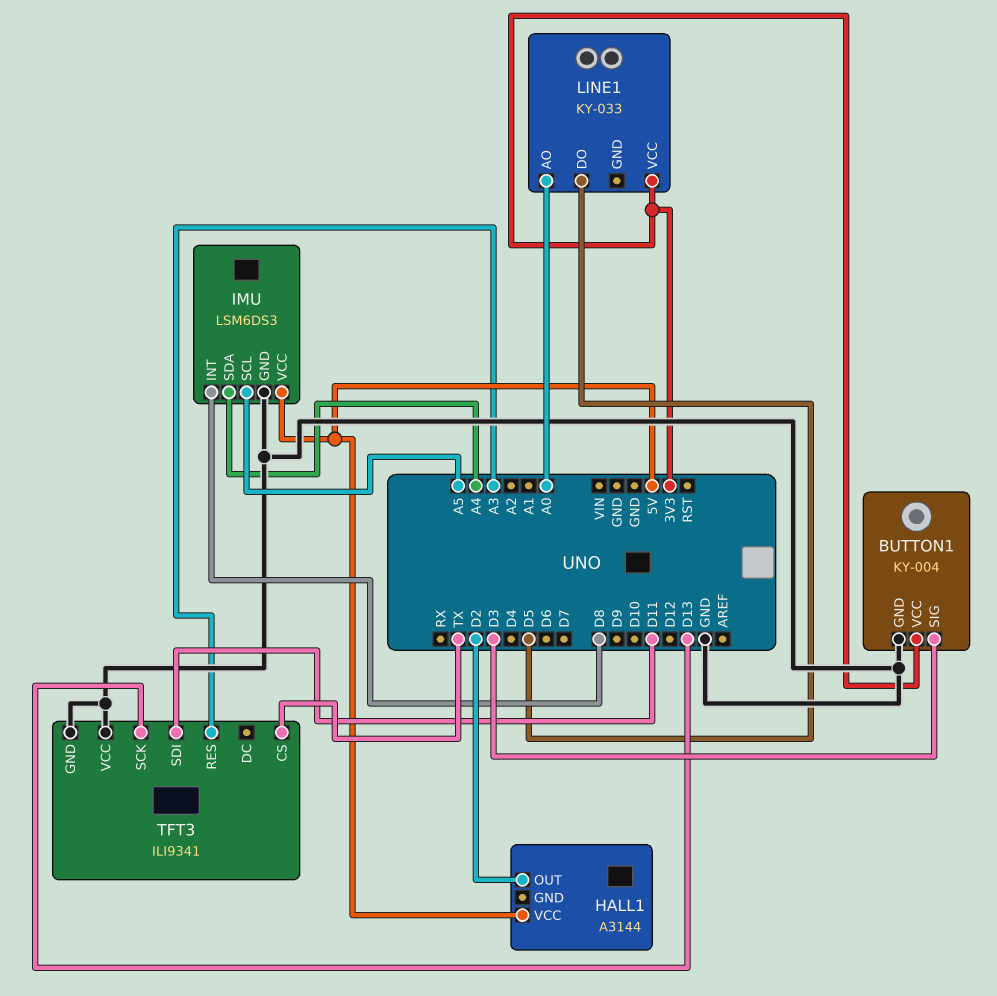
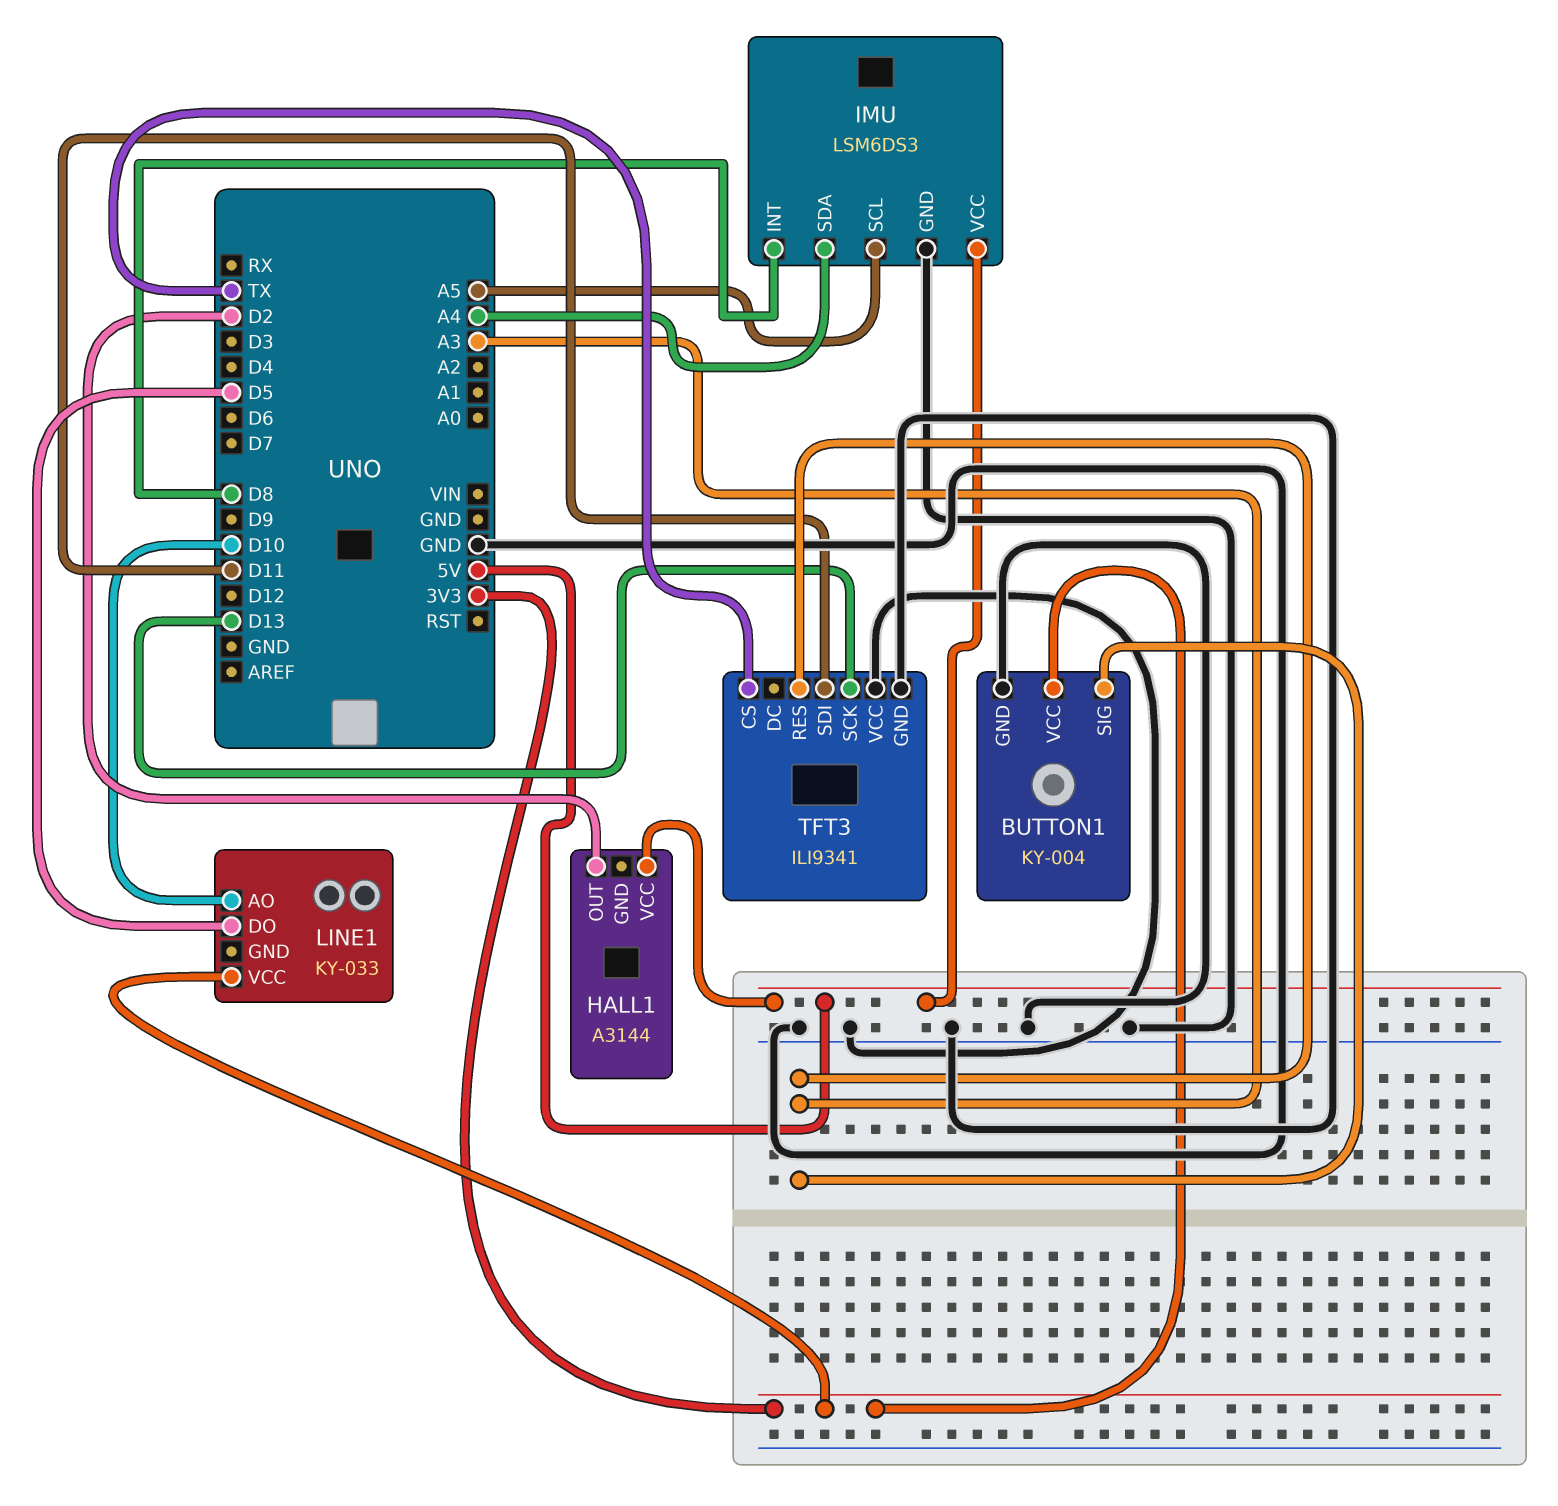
BUTTON1 pin SIG: D3 -> A3
LINE1 pin AO: A0 -> D10

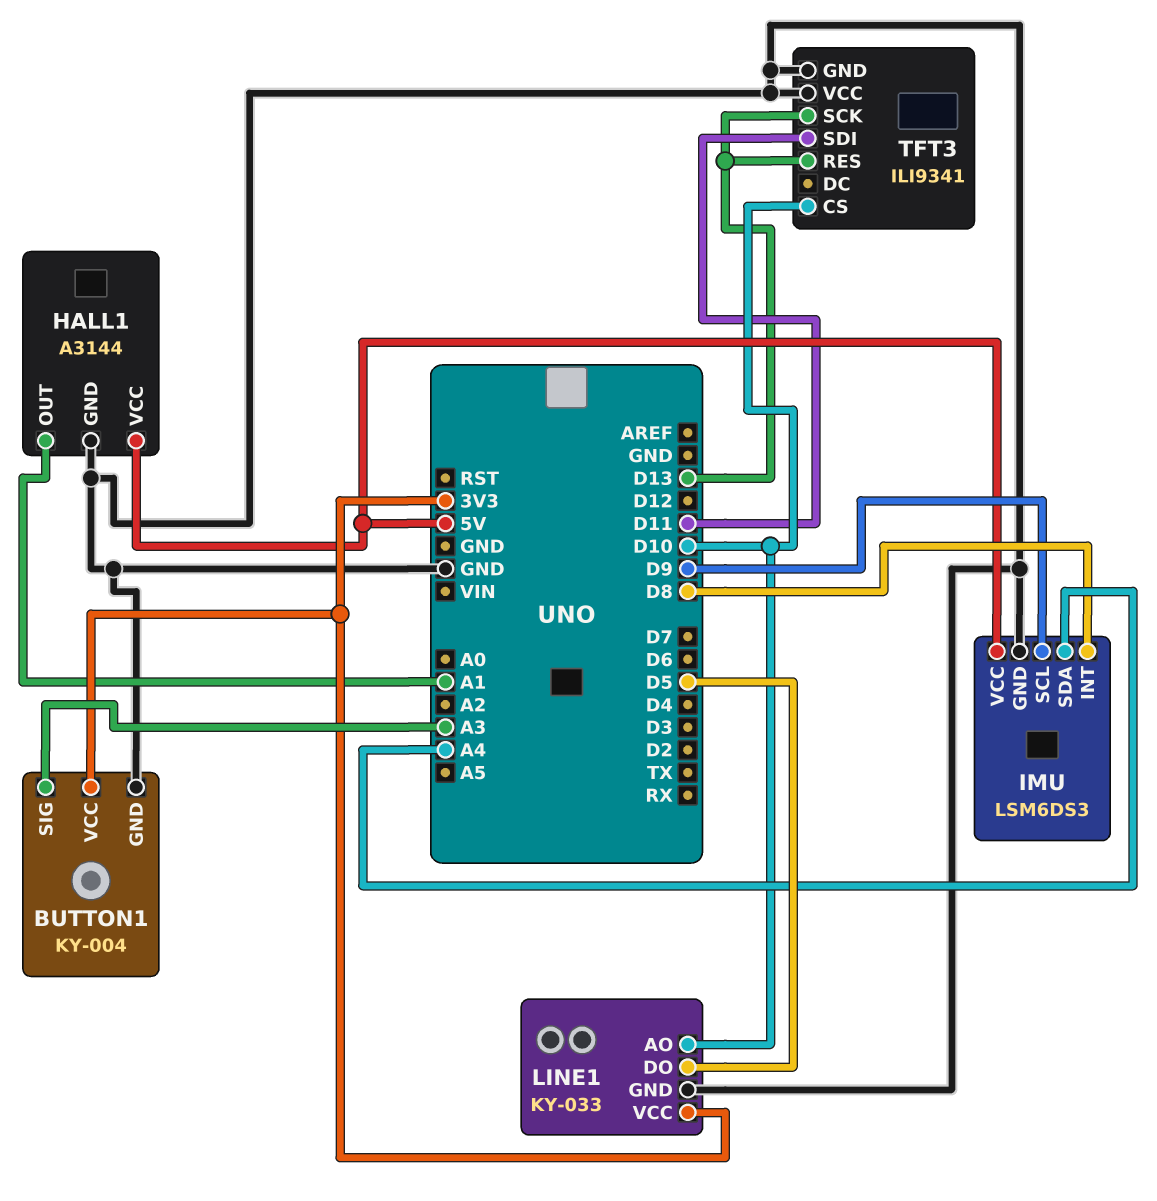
HALL1 pin GND: none -> GND
HALL1 pin OUT: D2 -> A1
IMU pin SCL: A5 -> D9
LINE1 pin GND: none -> GND
TFT3 pin CS: TX -> D10
TFT3 pin RES: A3 -> D13

